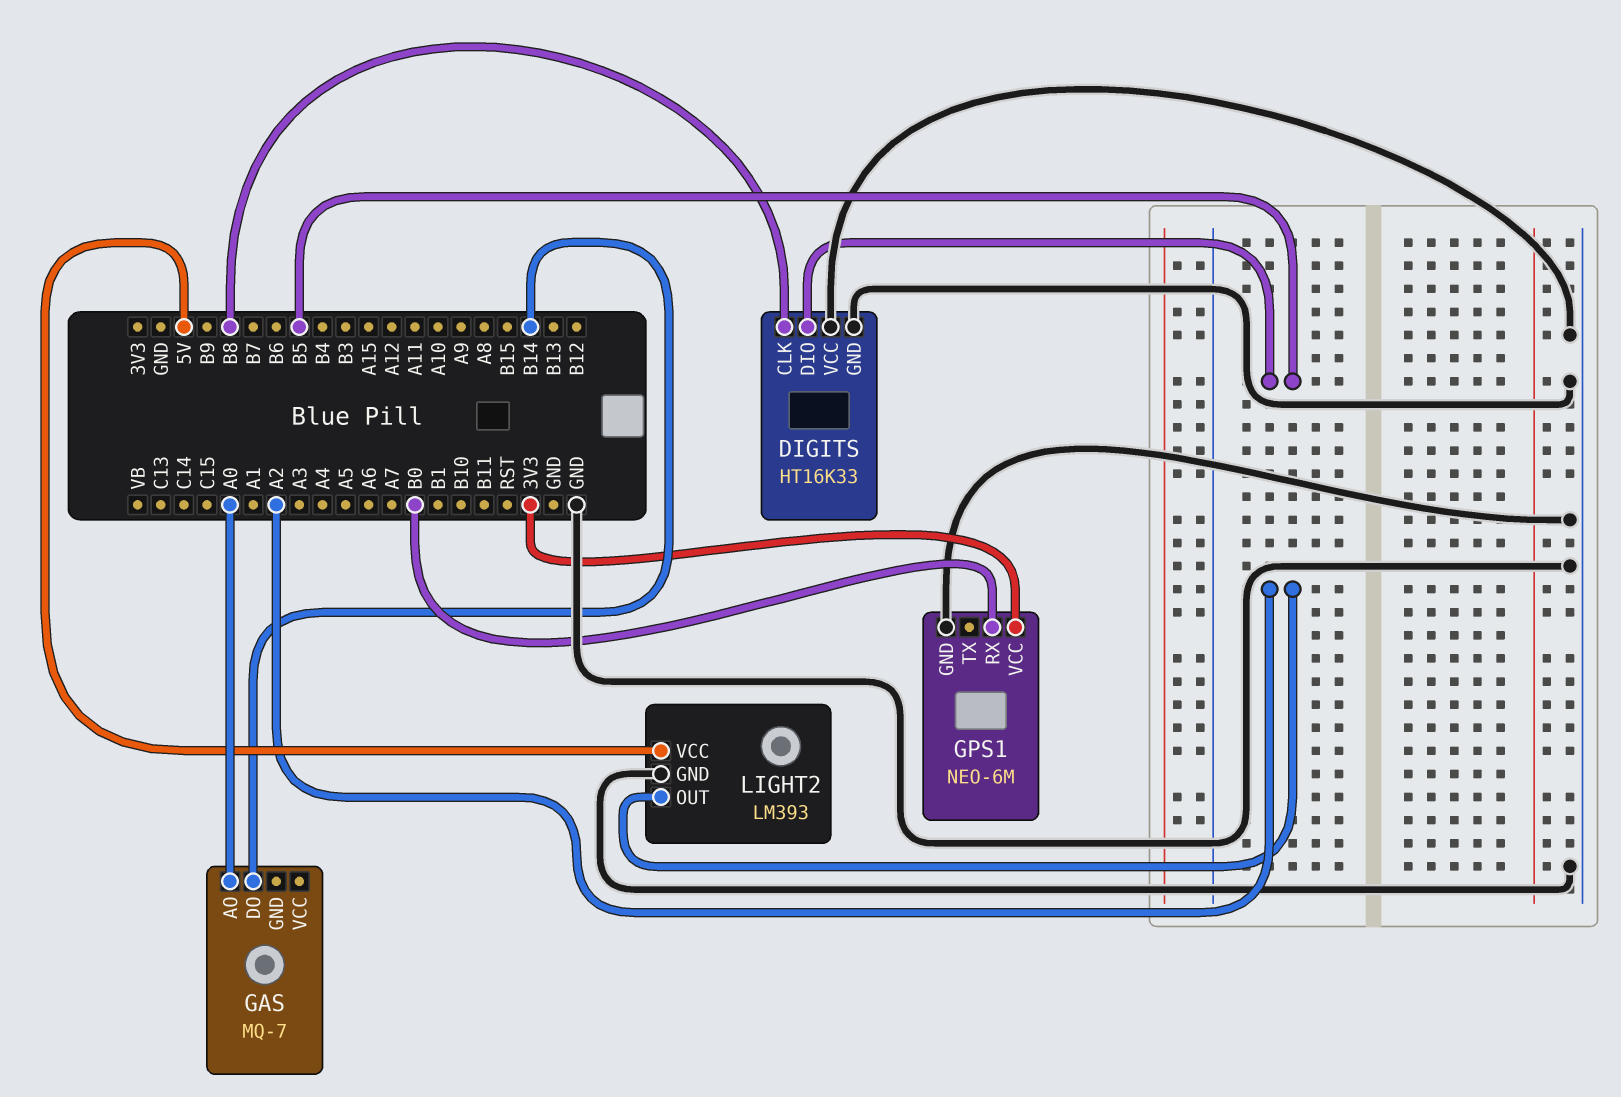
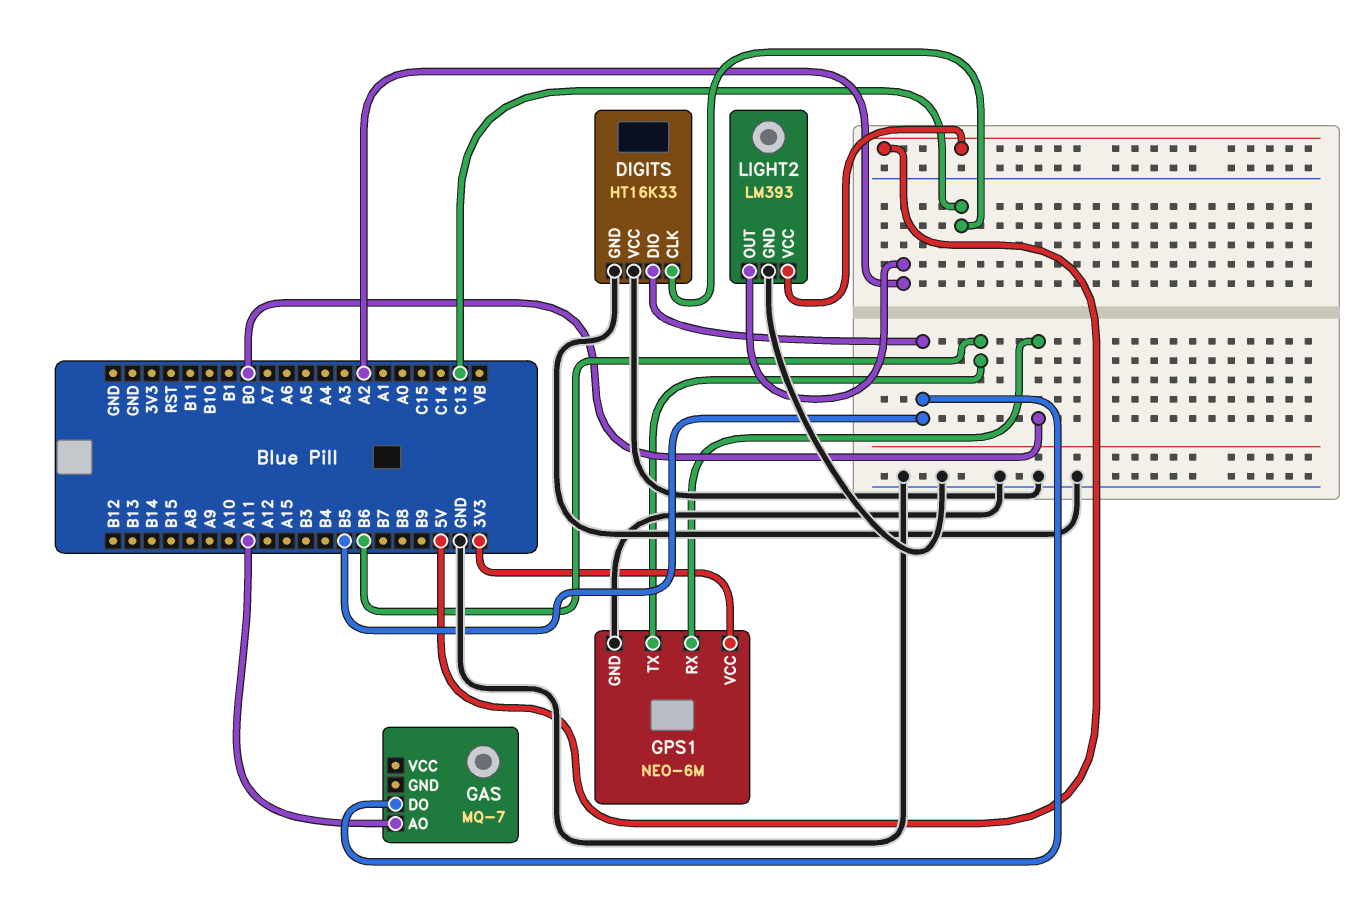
DIGITS pin CLK: B8 -> C13
GAS pin AO: A0 -> A11
GAS pin DO: B14 -> B5
GPS1 pin TX: none -> B6

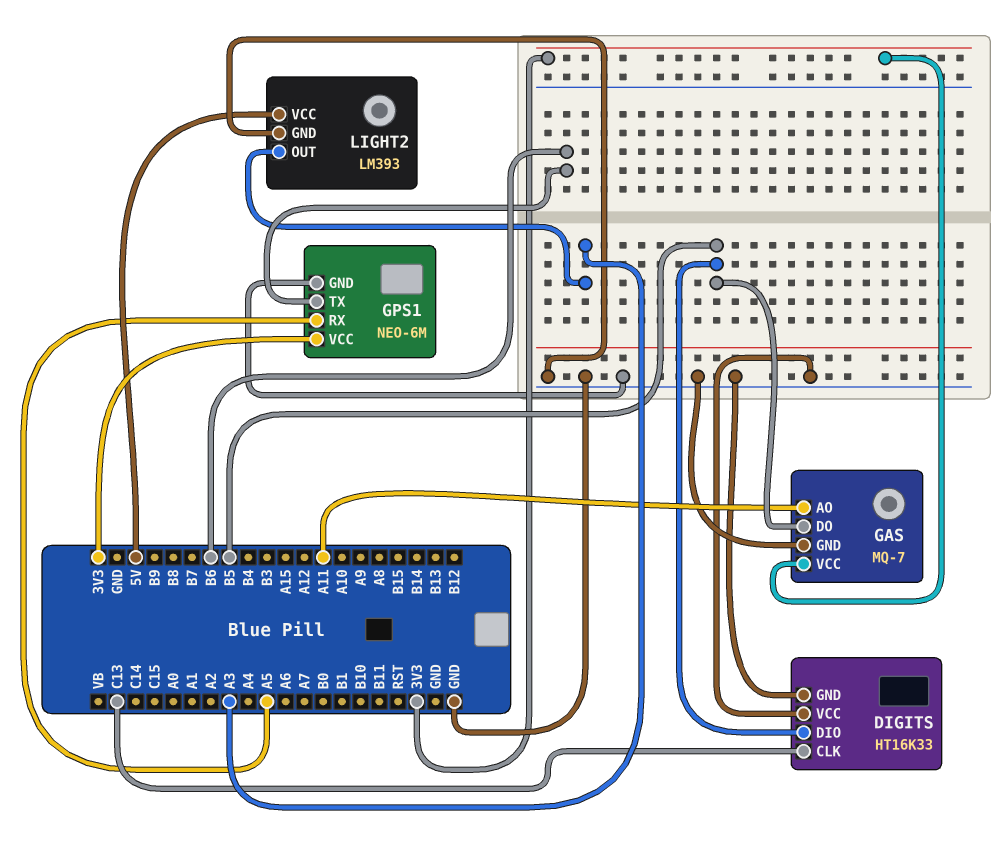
GAS pin GND: none -> GND
GAS pin VCC: none -> 3V3
GPS1 pin RX: B0 -> A5
LIGHT2 pin OUT: A2 -> A3

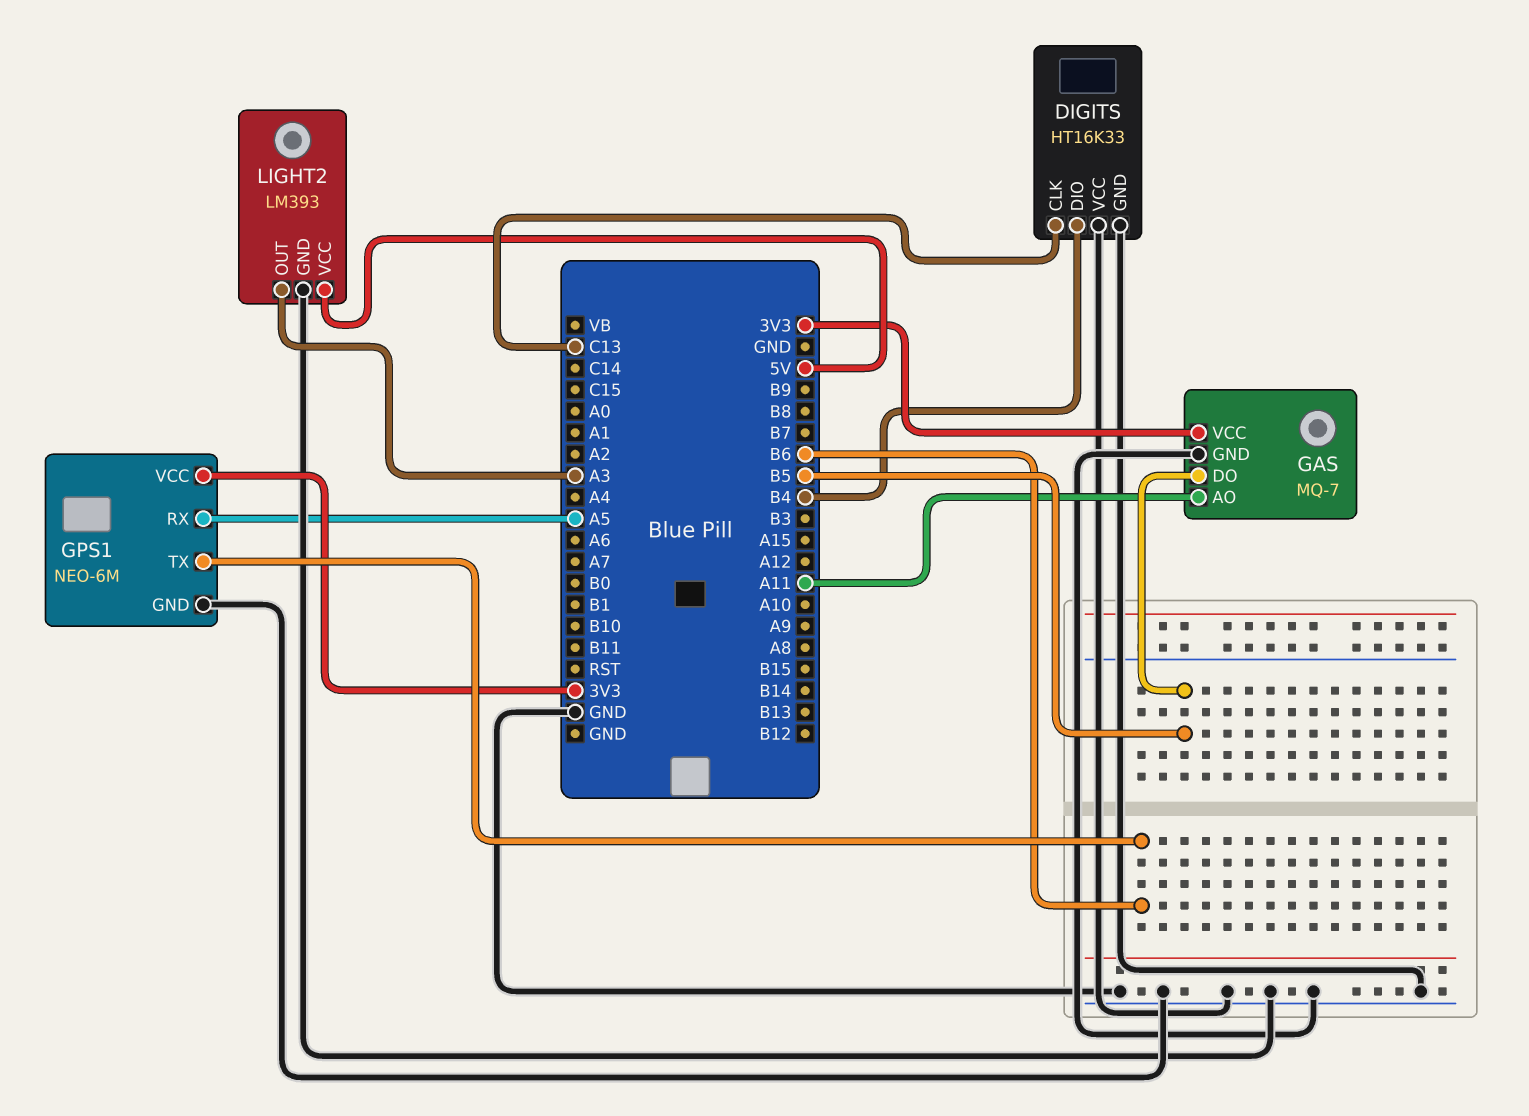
DIGITS pin DIO: B5 -> B4

